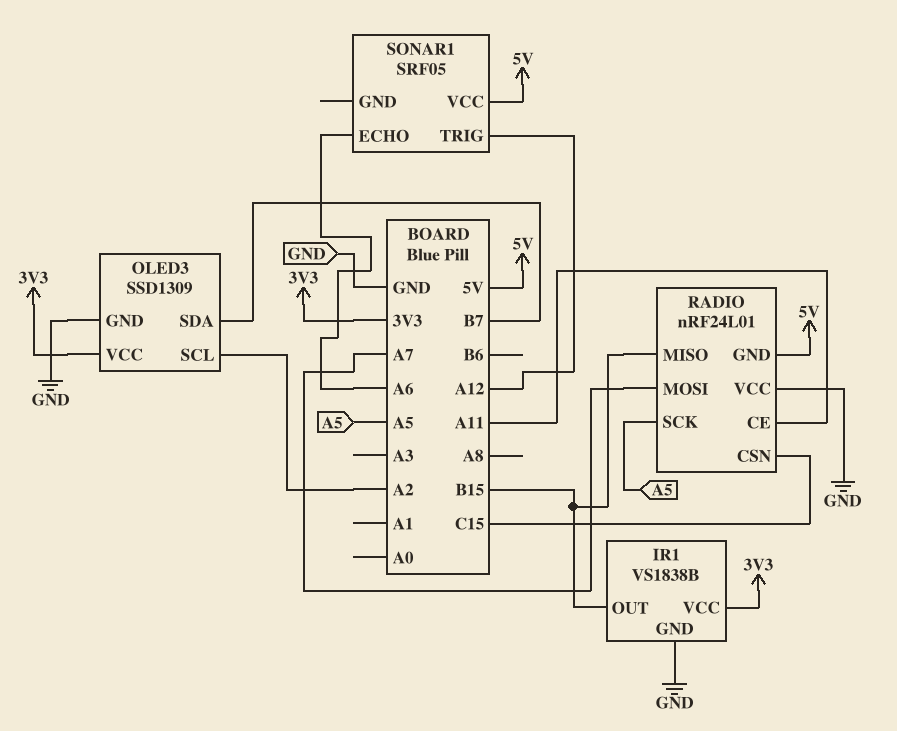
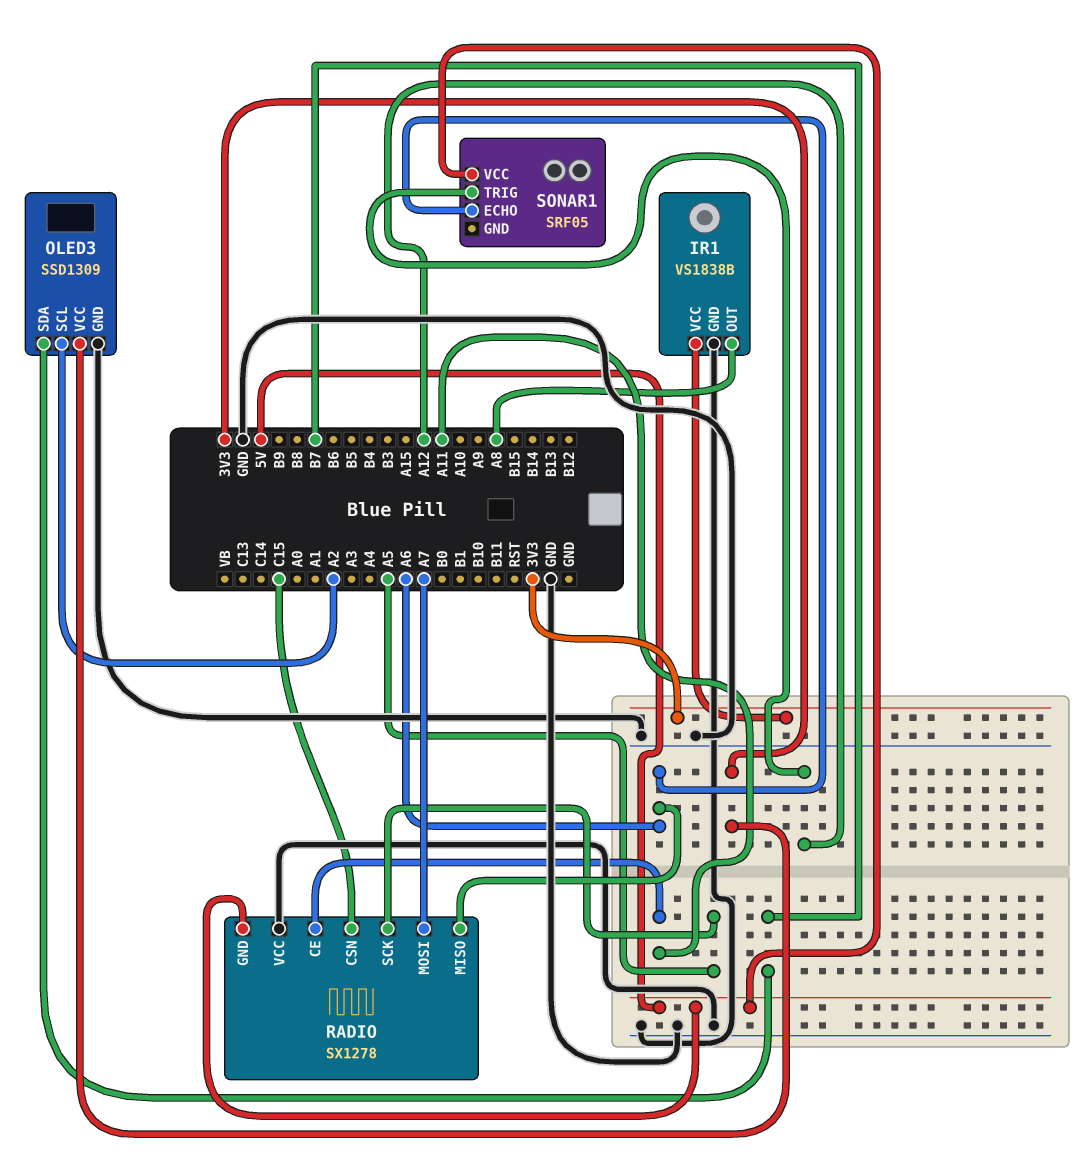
IR1 pin OUT: B15 -> A8
RADIO: nRF24L01 -> SX1278
RADIO pin MISO: B15 -> A6

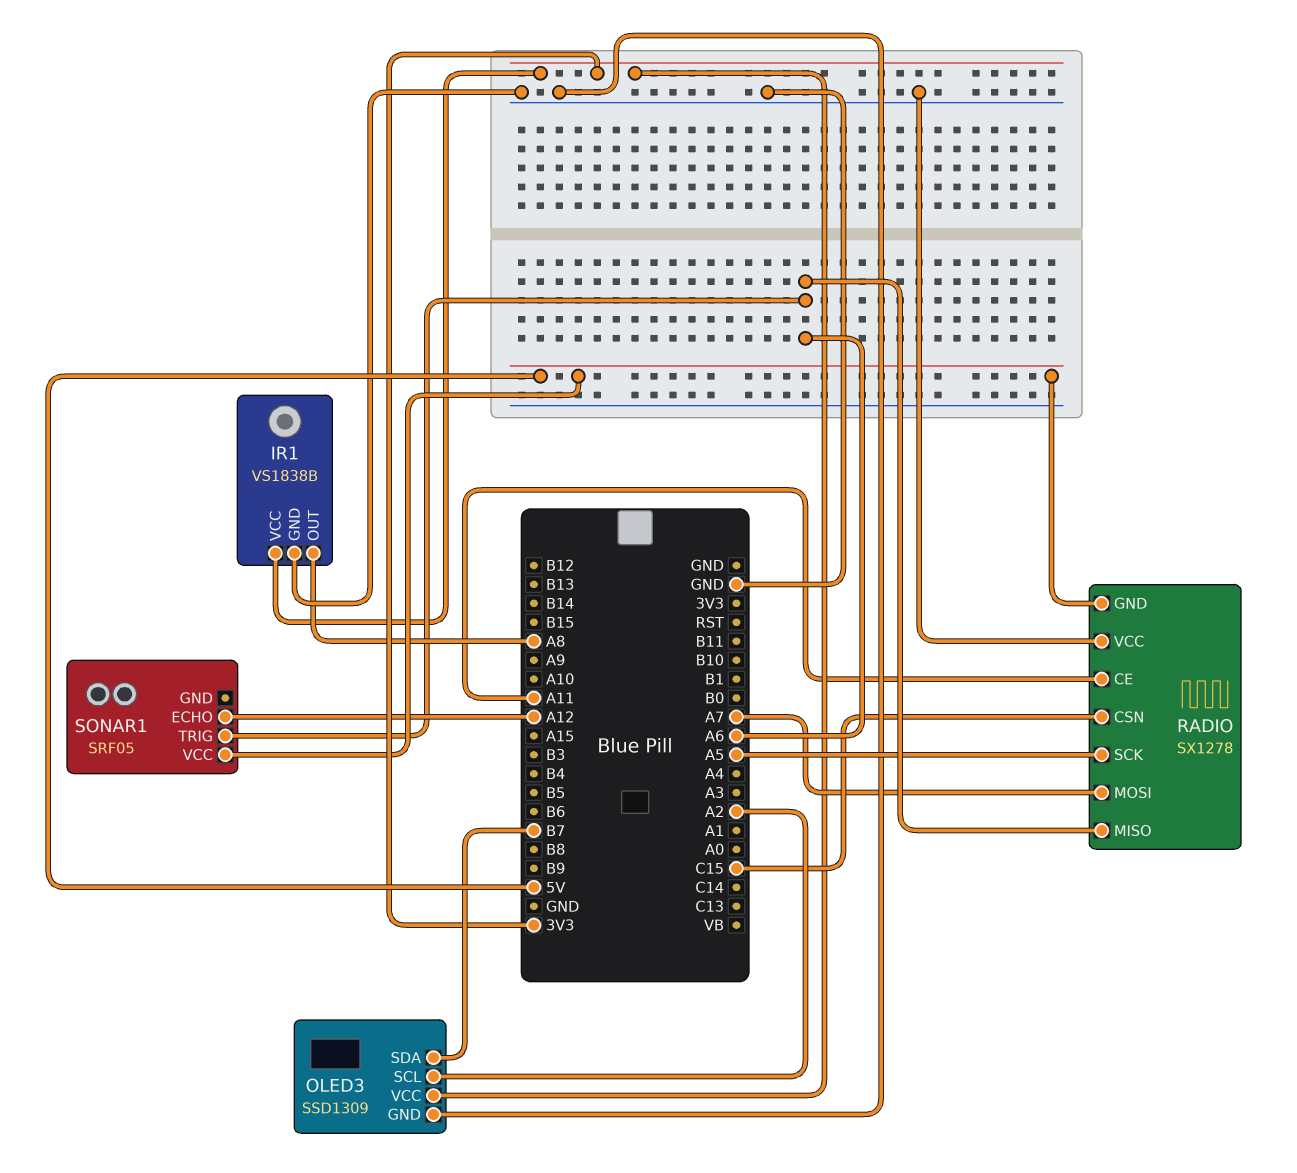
SONAR1 pin ECHO: A6 -> A12
SONAR1 pin TRIG: A12 -> A6

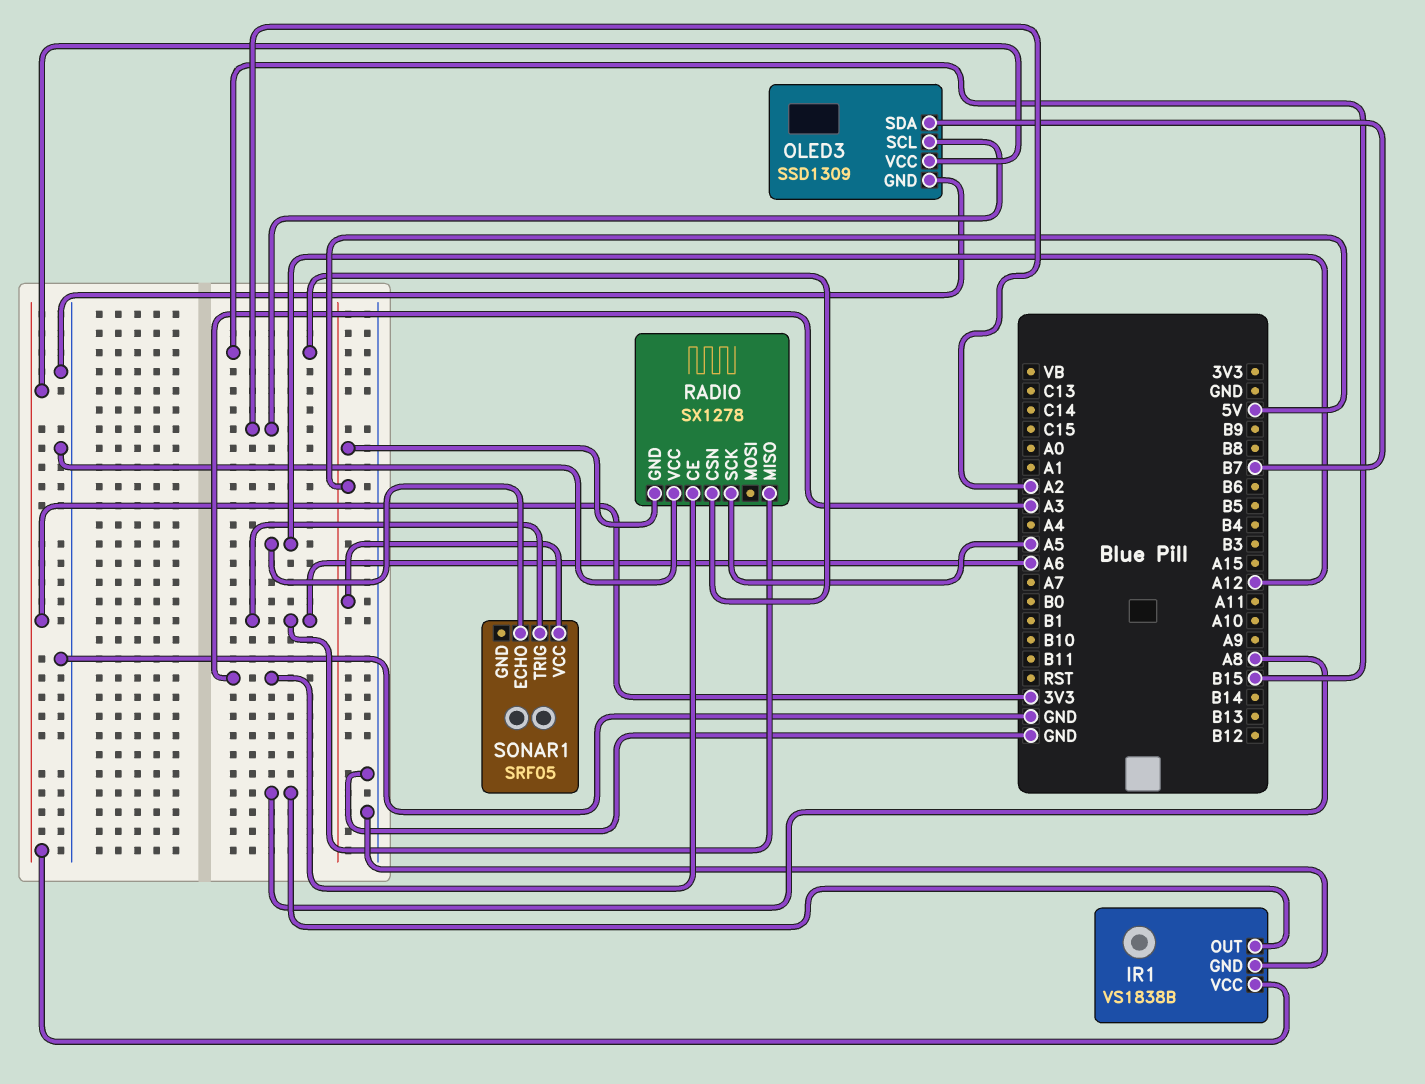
RADIO pin CE: A11 -> A3
RADIO pin CSN: C15 -> B15
RADIO pin MOSI: A7 -> none

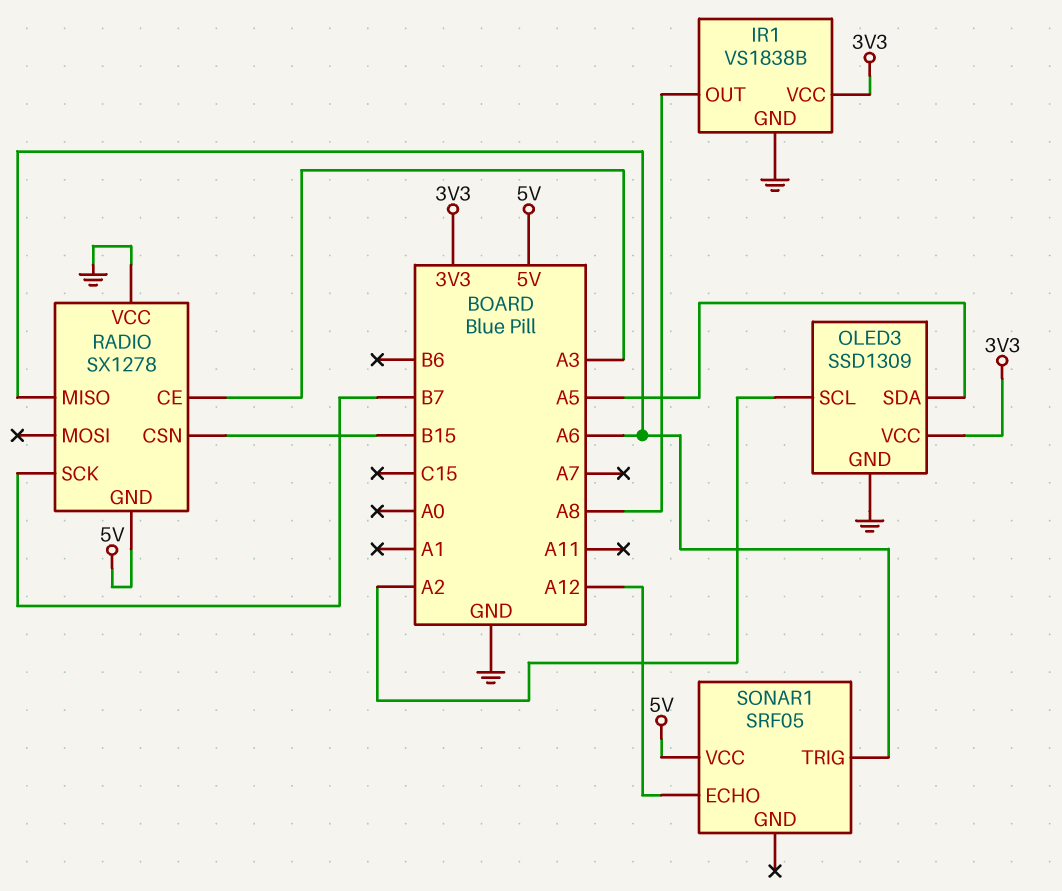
OLED3 pin SDA: B7 -> A5
RADIO pin SCK: A5 -> B7

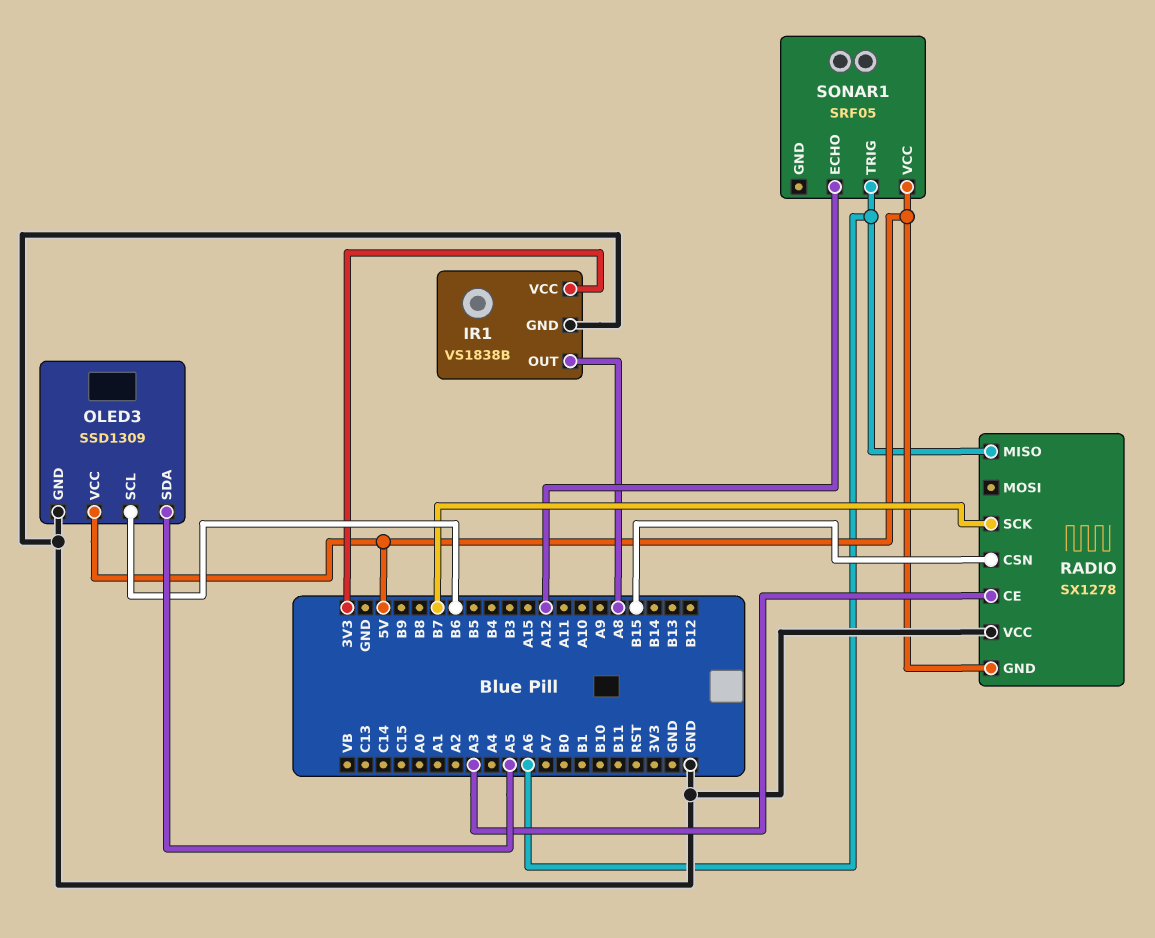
OLED3 pin SCL: A2 -> B6
OLED3 pin VCC: 3V3 -> 5V

